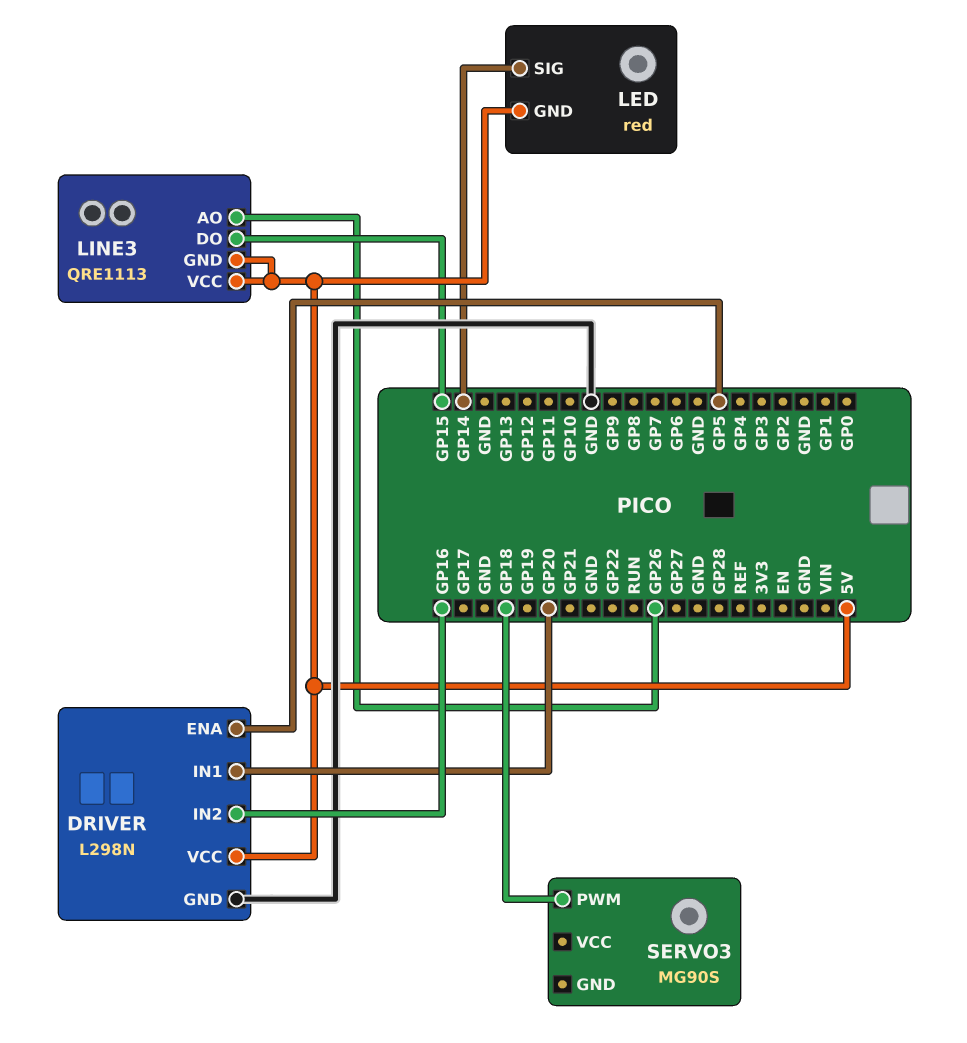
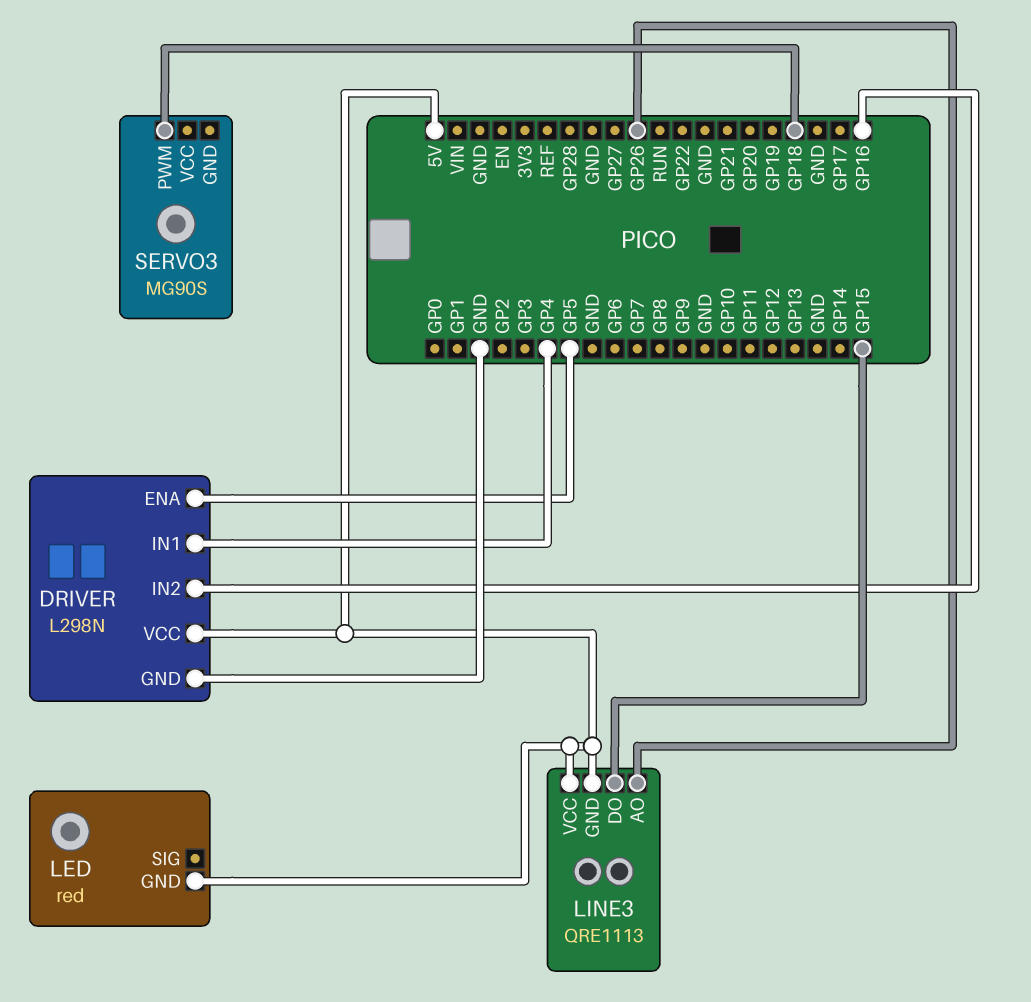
DRIVER pin IN1: GP20 -> GP4
LED pin SIG: GP14 -> none

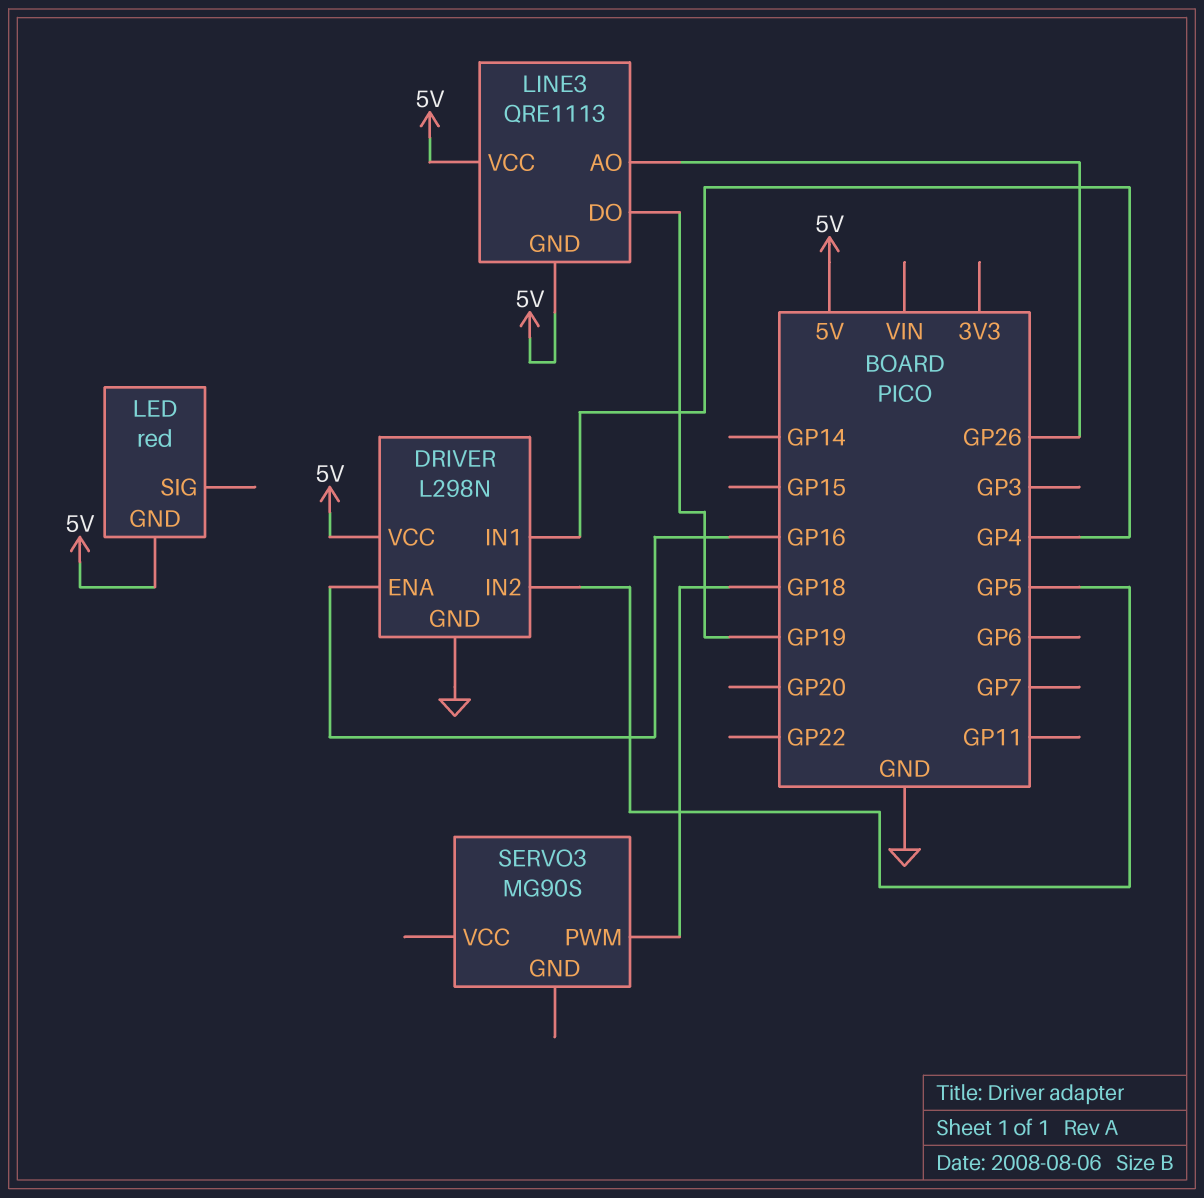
DRIVER pin ENA: GP5 -> GP16
DRIVER pin IN2: GP16 -> GP5
LINE3 pin DO: GP15 -> GP19

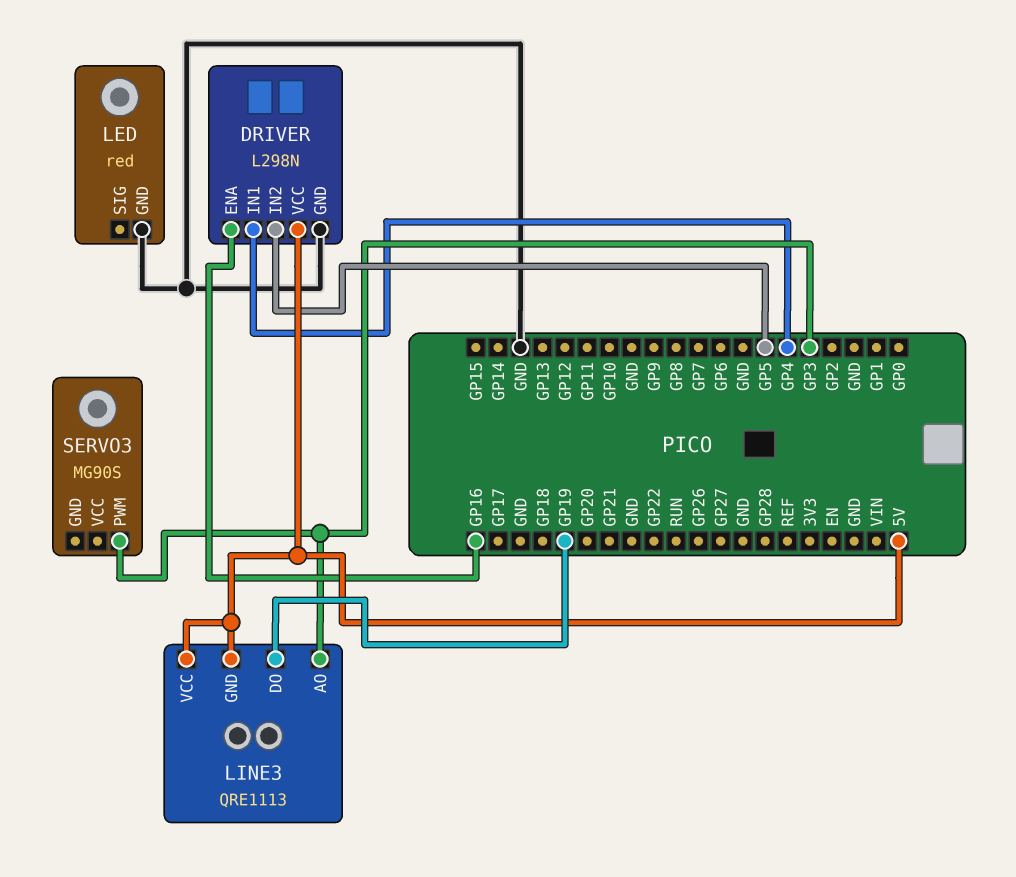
LED pin GND: 5V -> GND
LINE3 pin AO: GP26 -> GP3
SERVO3 pin PWM: GP18 -> GP3

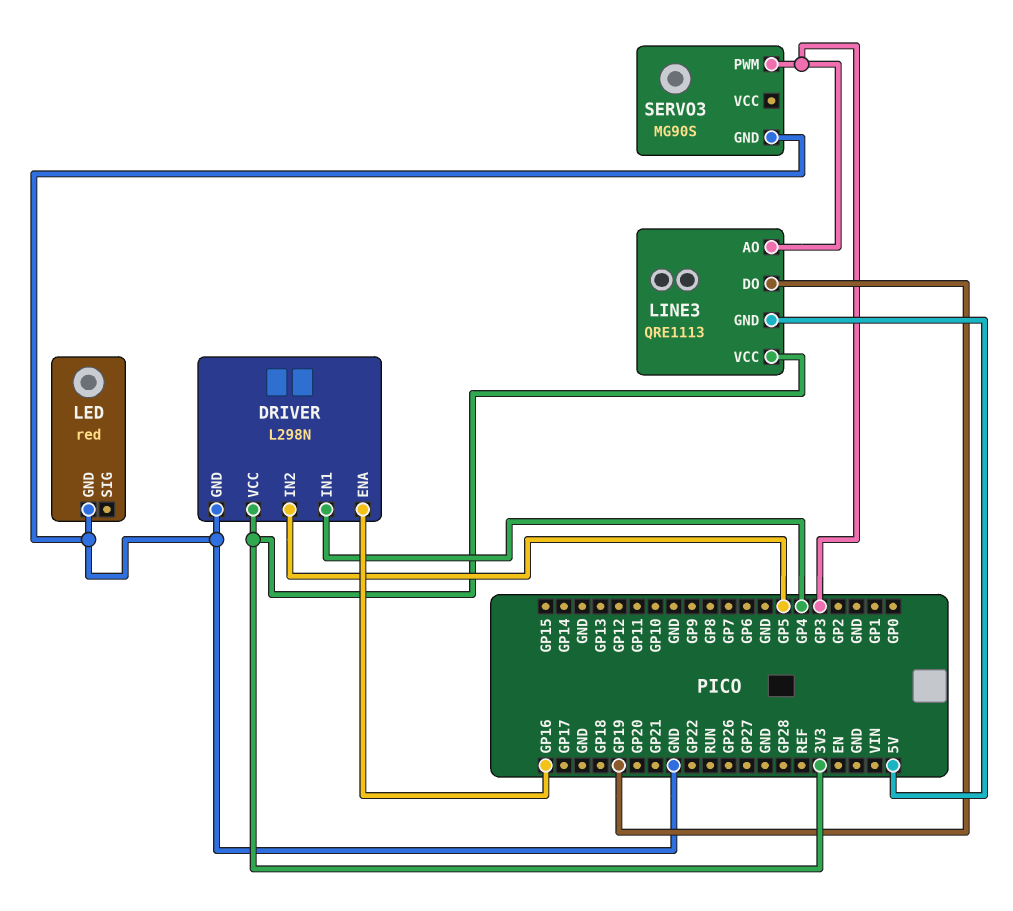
DRIVER pin VCC: 5V -> 3V3
LINE3 pin VCC: 5V -> 3V3
SERVO3 pin GND: none -> GND

